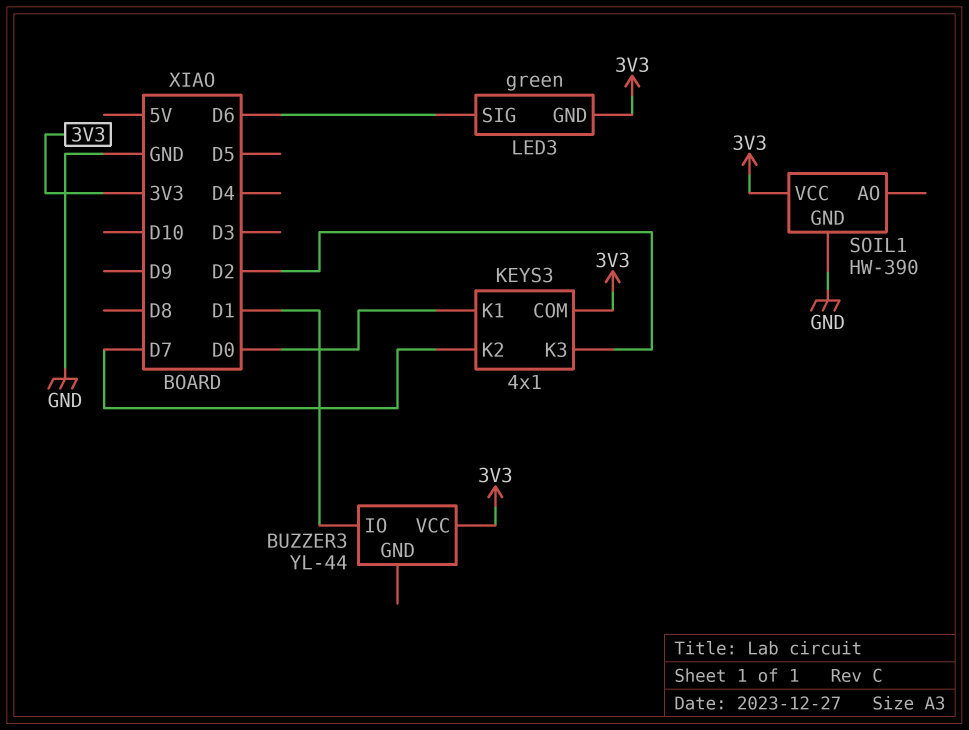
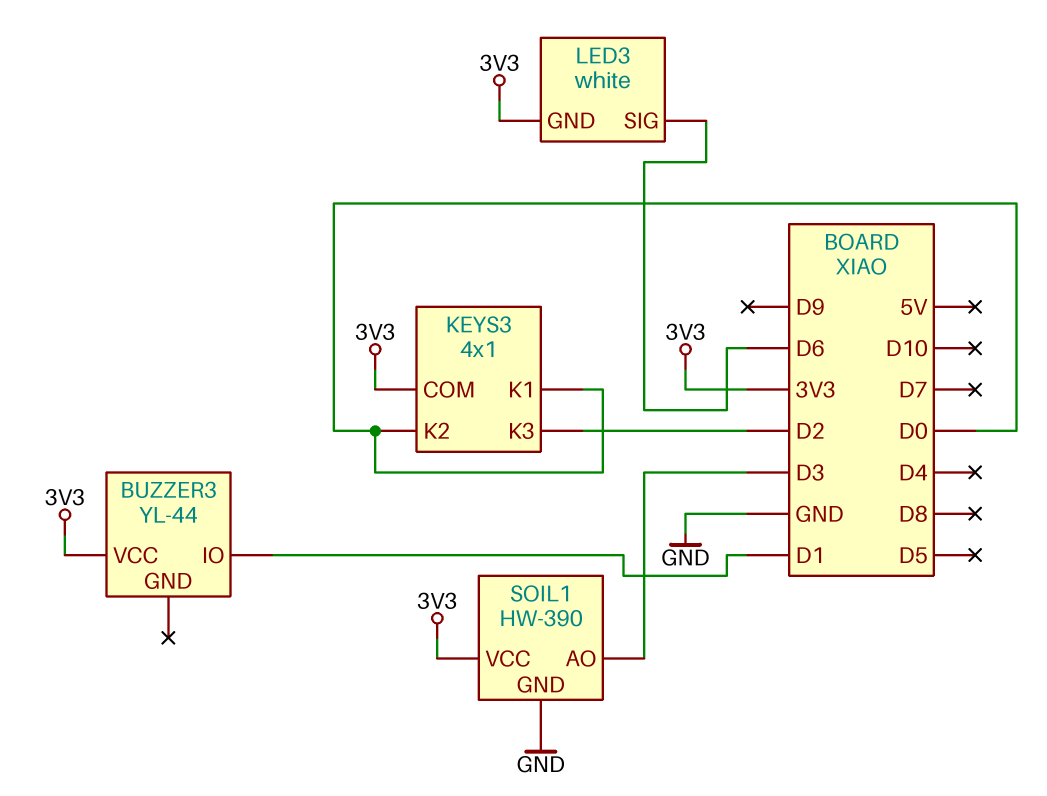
KEYS3 pin K2: D7 -> D0
LED3: green -> white
SOIL1 pin AO: none -> D3

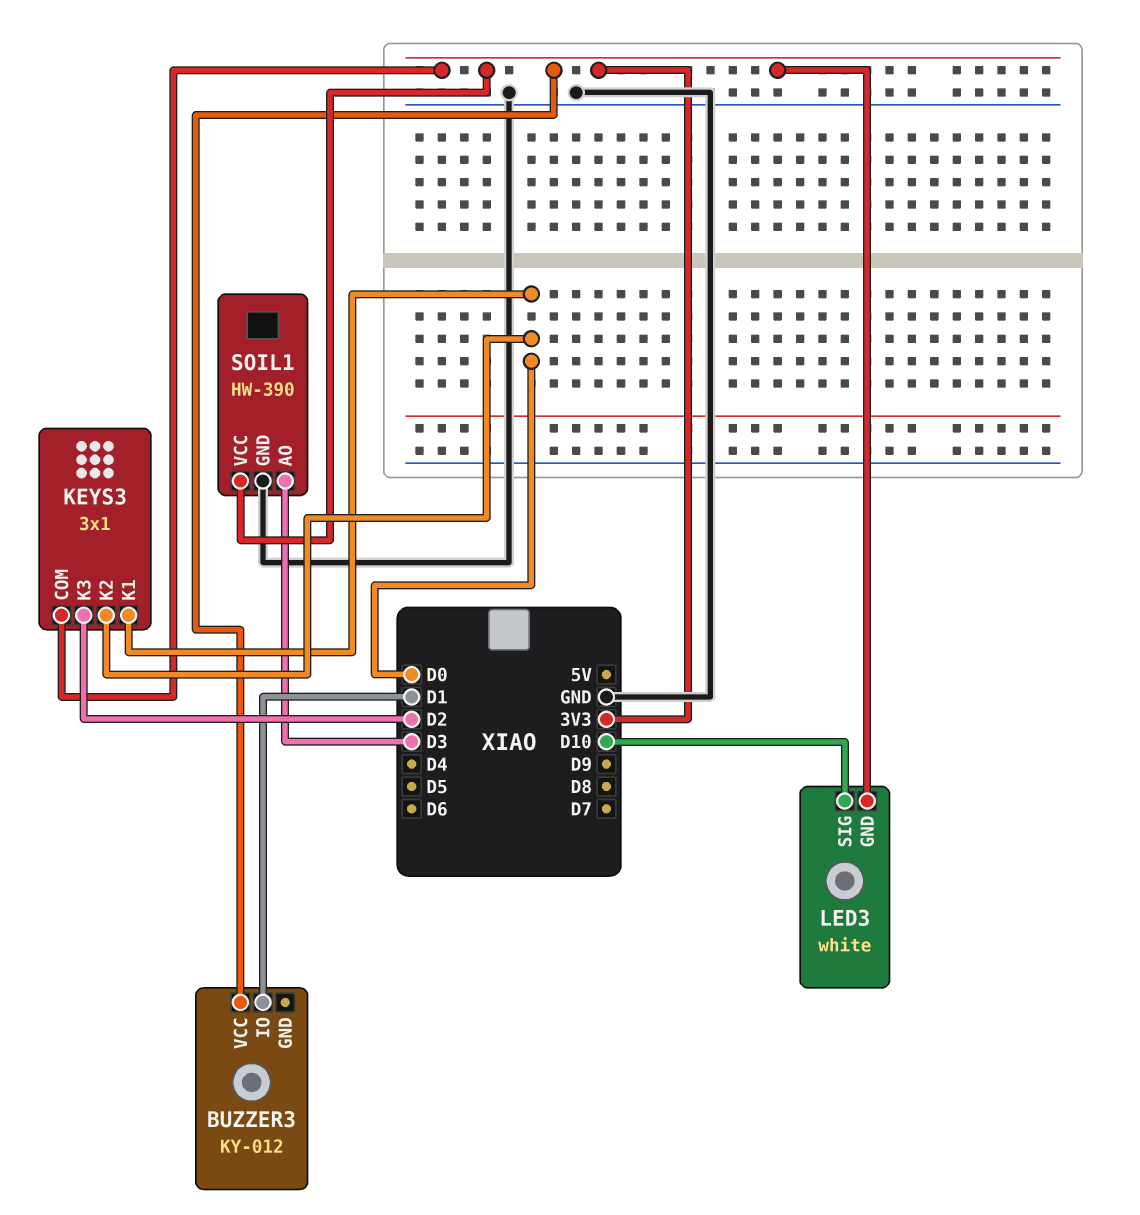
BUZZER3: YL-44 -> KY-012
KEYS3: 4x1 -> 3x1
LED3 pin SIG: D6 -> D10

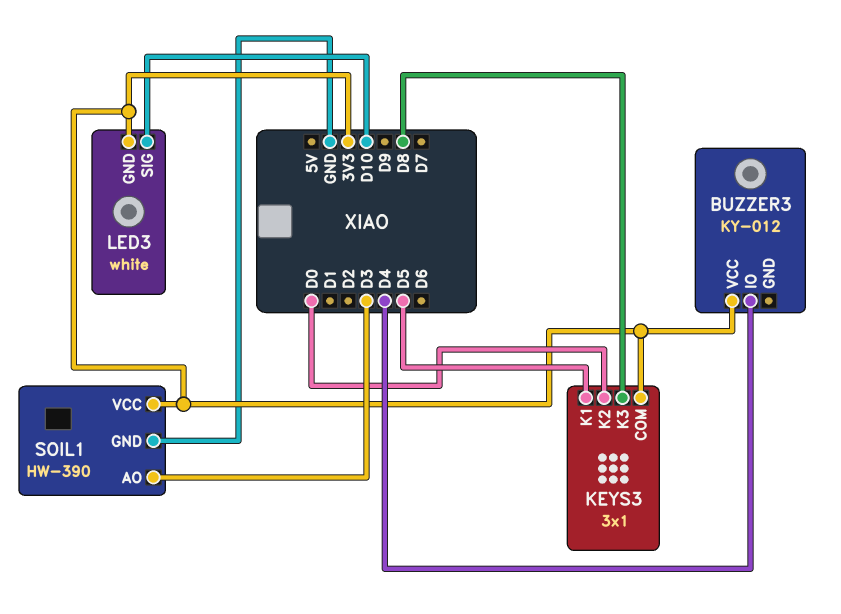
BUZZER3 pin IO: D1 -> D4
KEYS3 pin K1: D0 -> D5
KEYS3 pin K3: D2 -> D8

